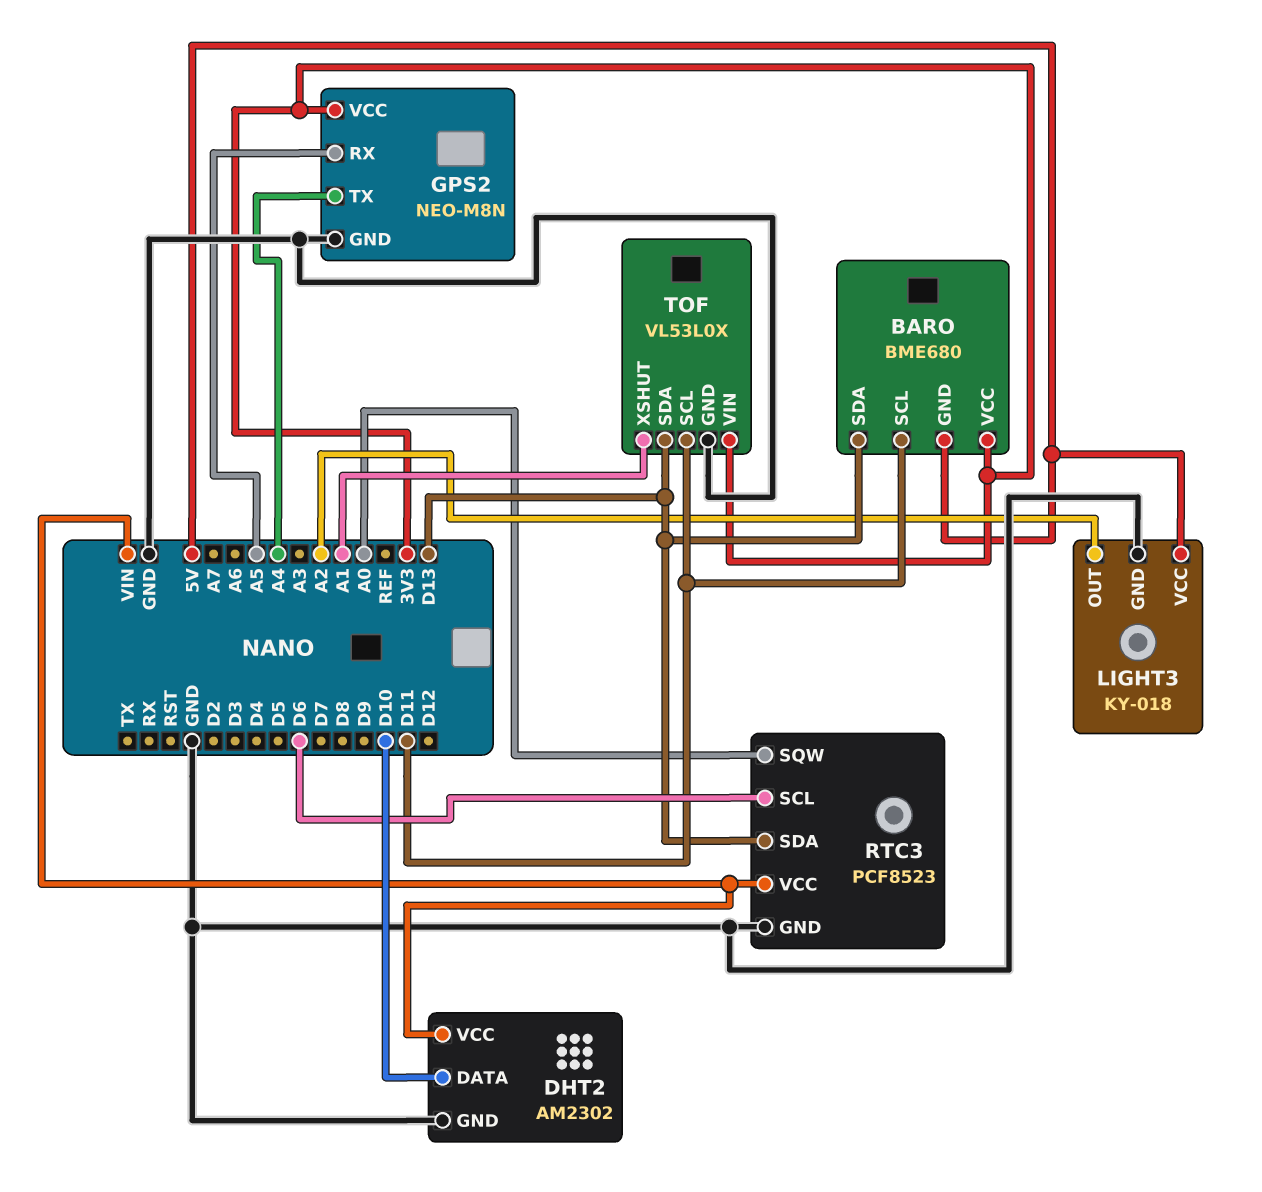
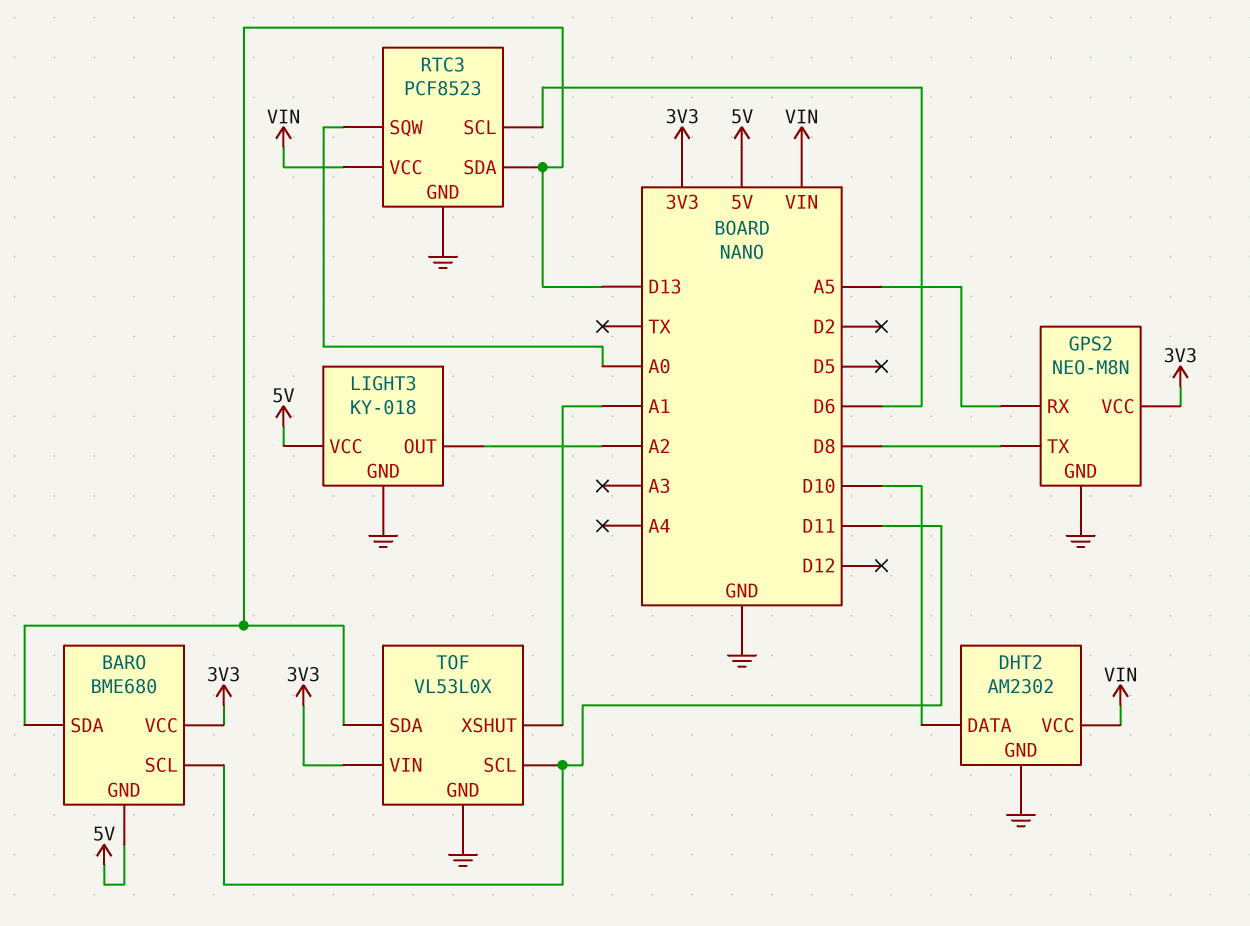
GPS2 pin TX: A4 -> D8

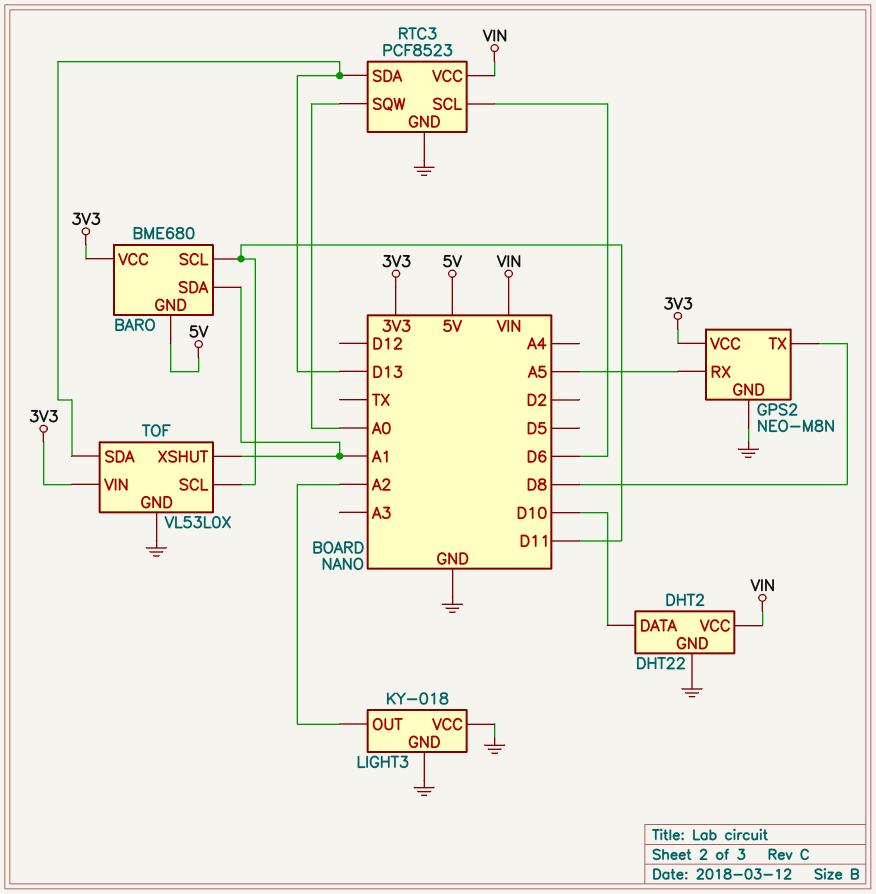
BARO pin SDA: D13 -> A1
DHT2: AM2302 -> DHT22
LIGHT3 pin VCC: 5V -> GND

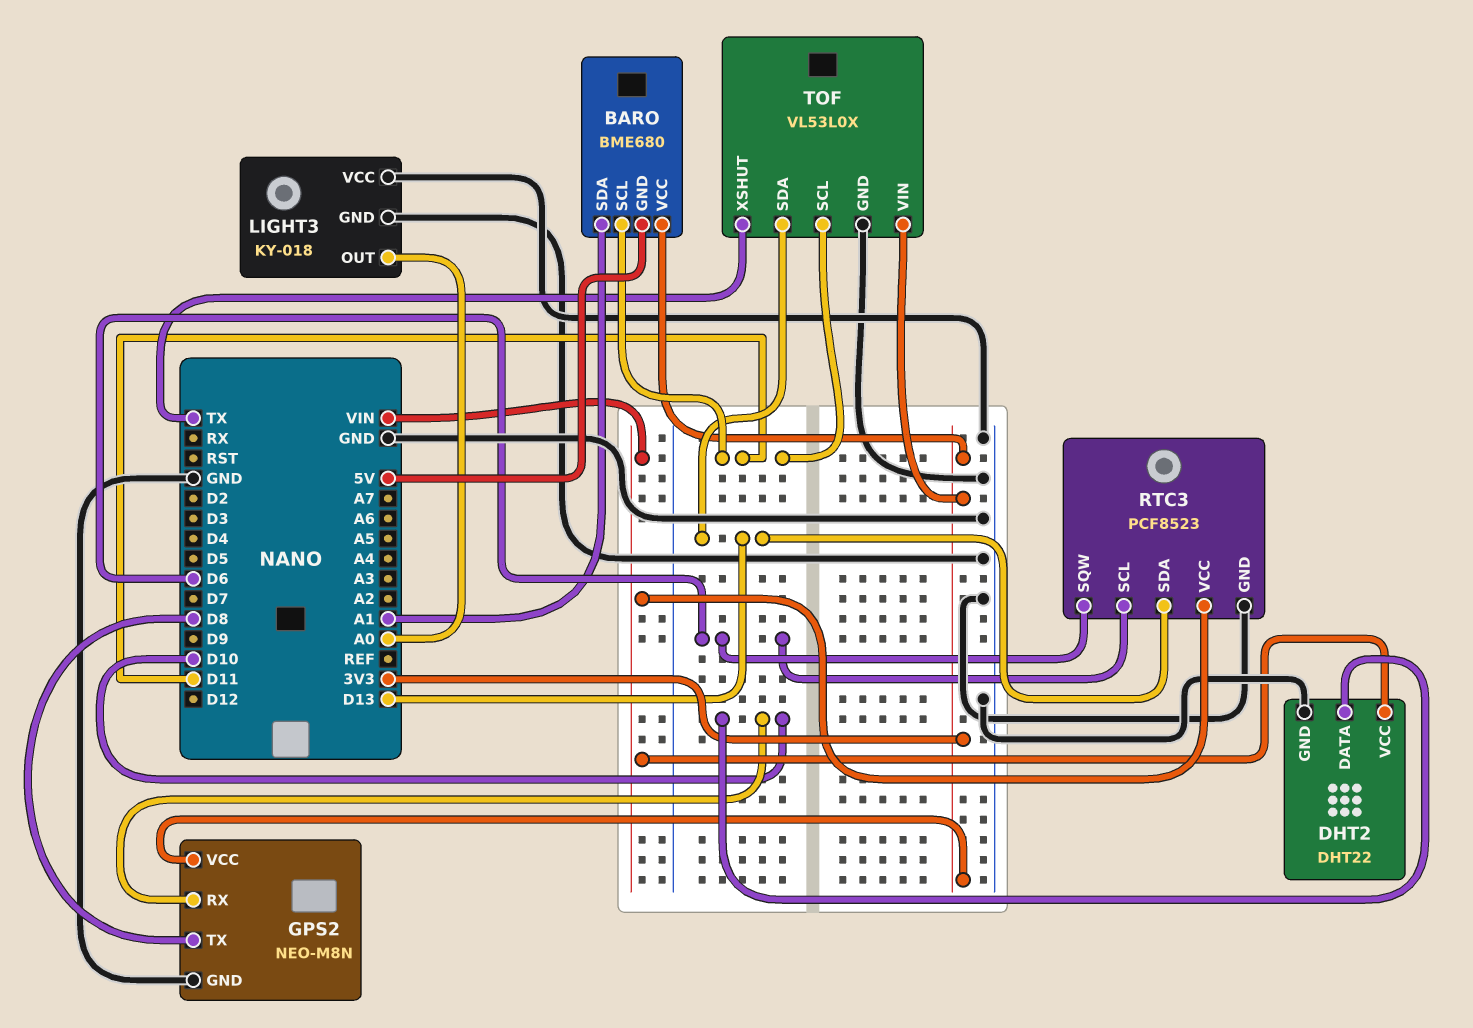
GPS2 pin RX: A5 -> D10
LIGHT3 pin OUT: A2 -> A0
RTC3 pin SQW: A0 -> D6
TOF pin XSHUT: A1 -> TX

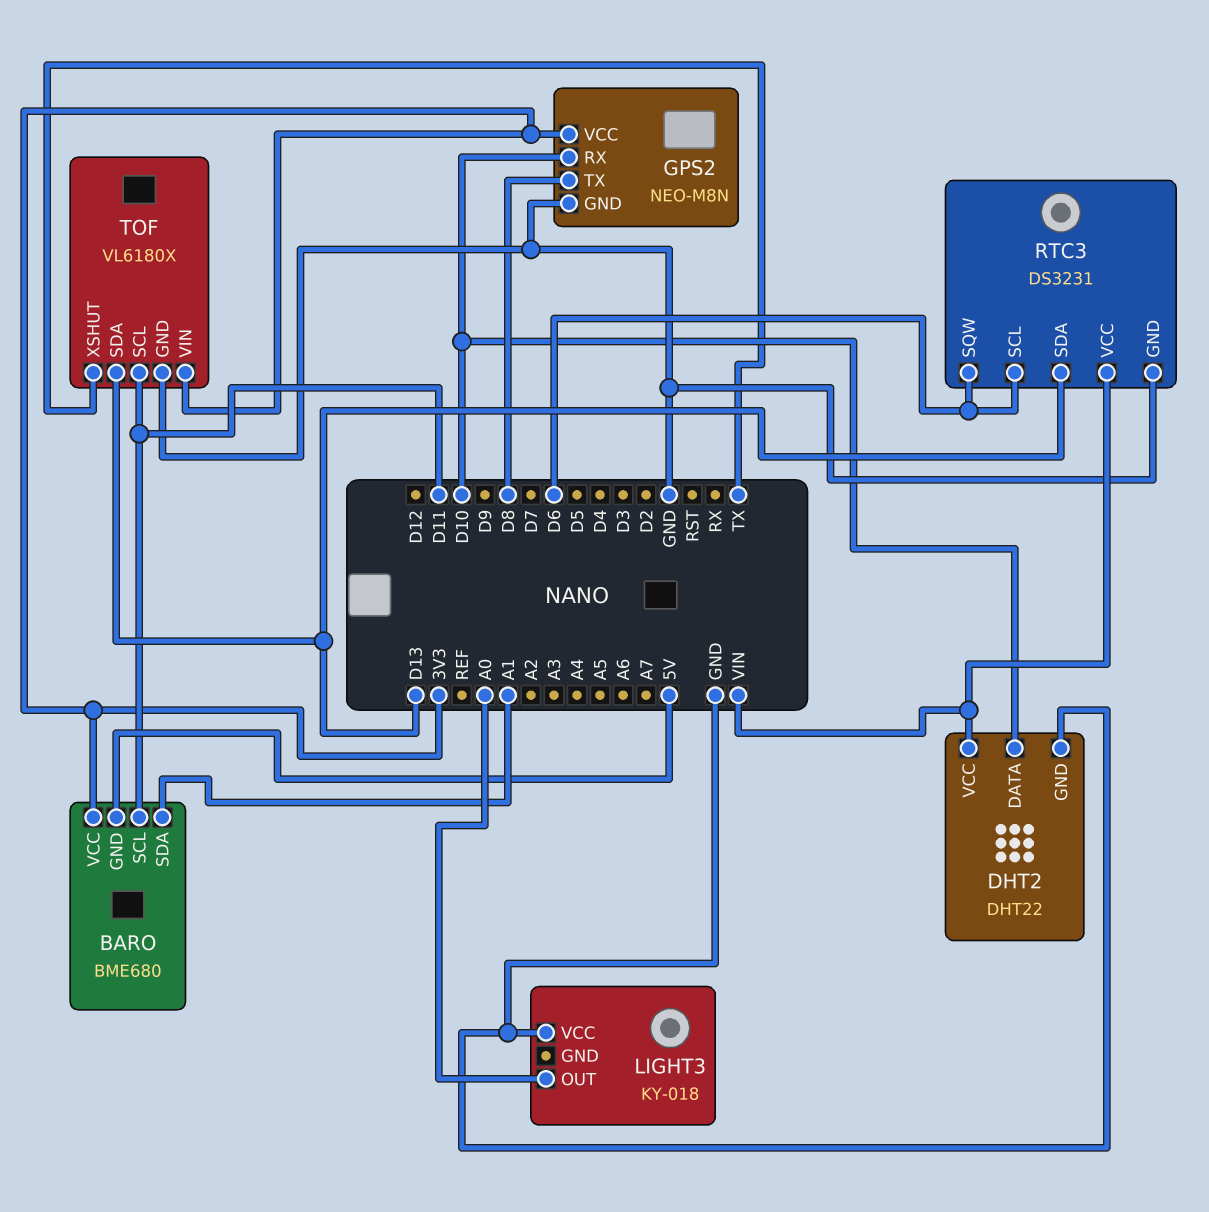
LIGHT3 pin GND: GND -> none
RTC3: PCF8523 -> DS3231
TOF: VL53L0X -> VL6180X

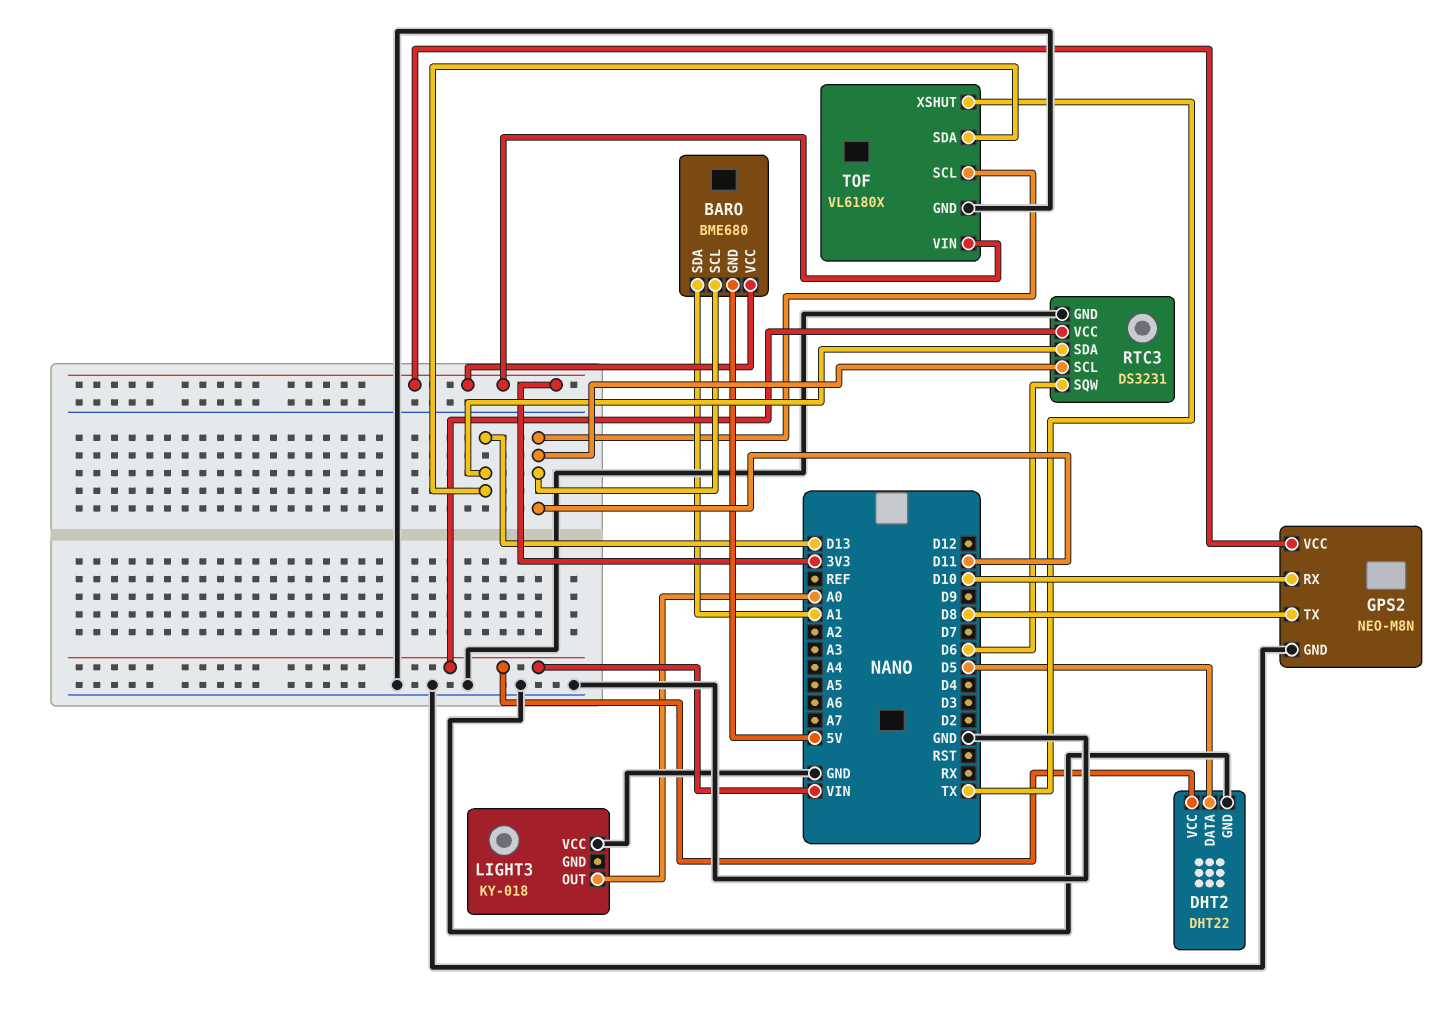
DHT2 pin DATA: D10 -> D5
RTC3 pin SCL: D6 -> D11

